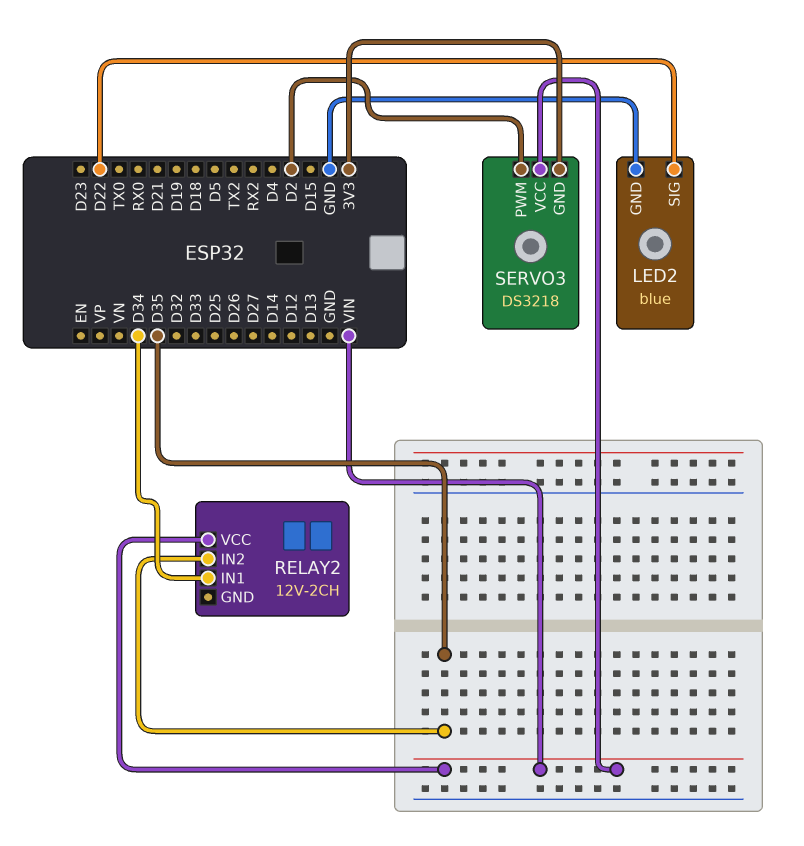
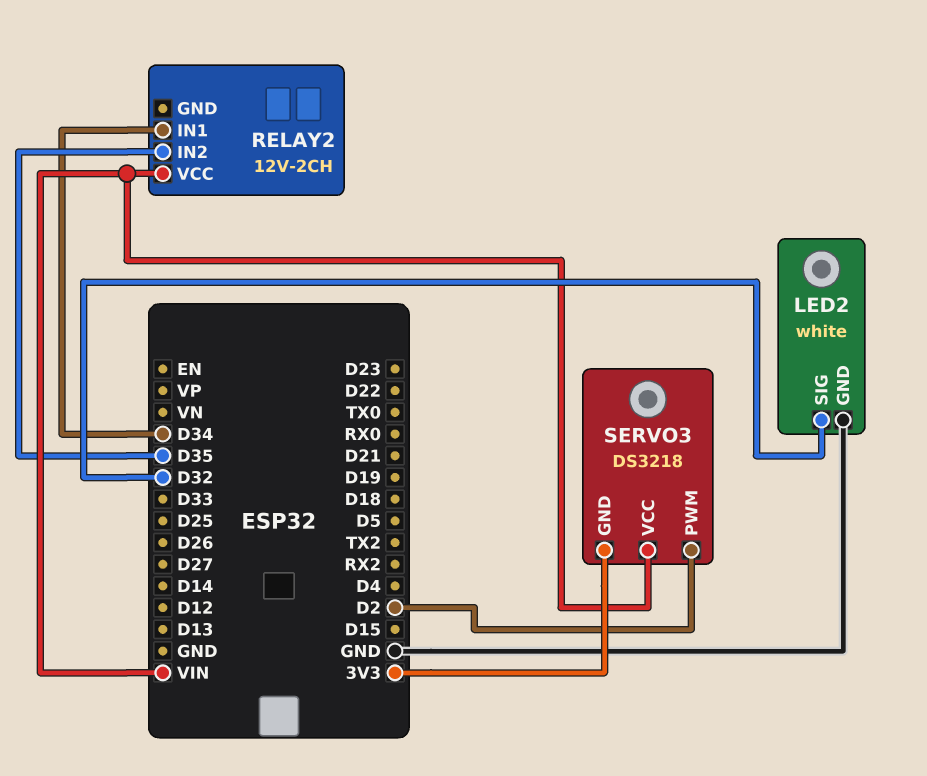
LED2: blue -> white
LED2 pin SIG: D22 -> D32

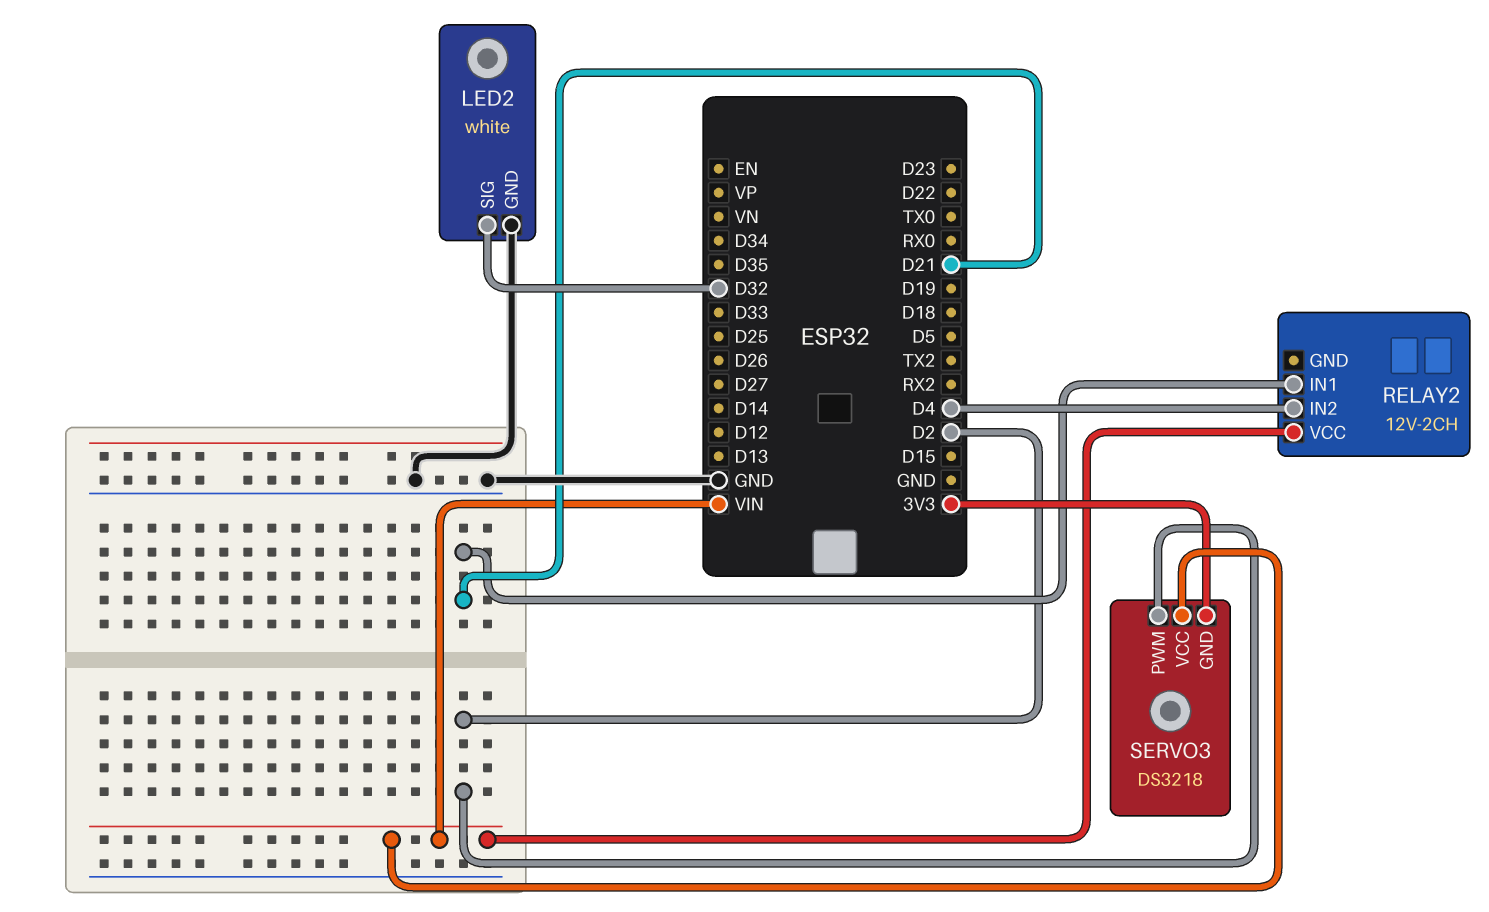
RELAY2 pin IN1: D34 -> D21
RELAY2 pin IN2: D35 -> D4

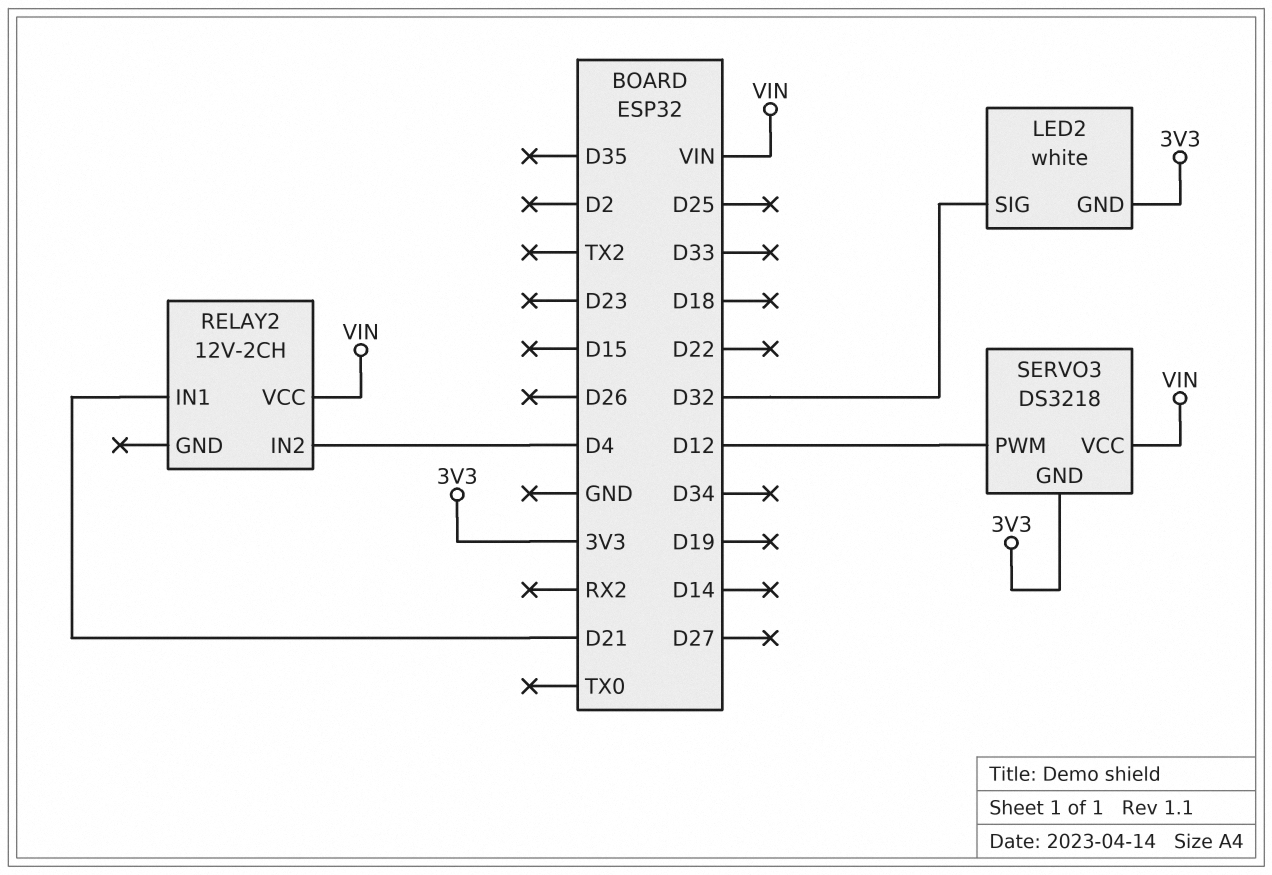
LED2 pin GND: GND -> 3V3
SERVO3 pin PWM: D2 -> D12

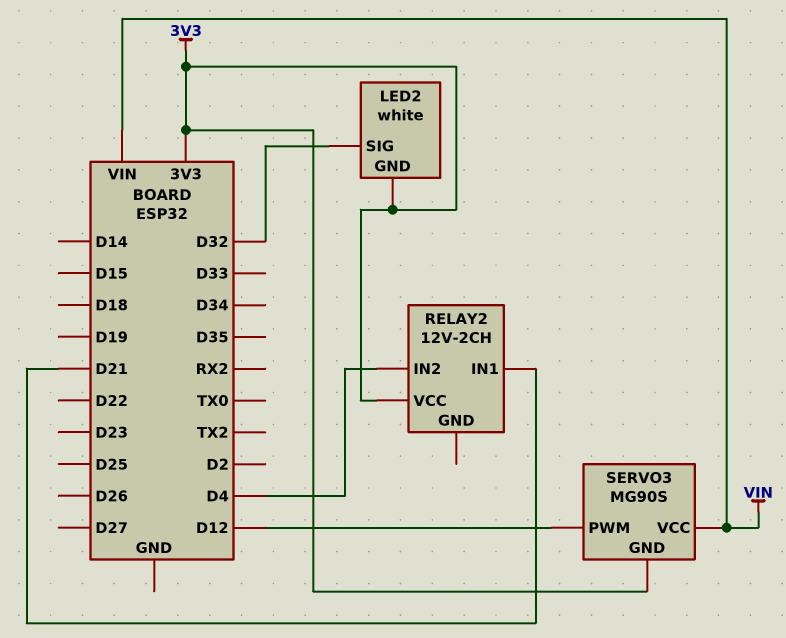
RELAY2 pin VCC: VIN -> 3V3
SERVO3: DS3218 -> MG90S

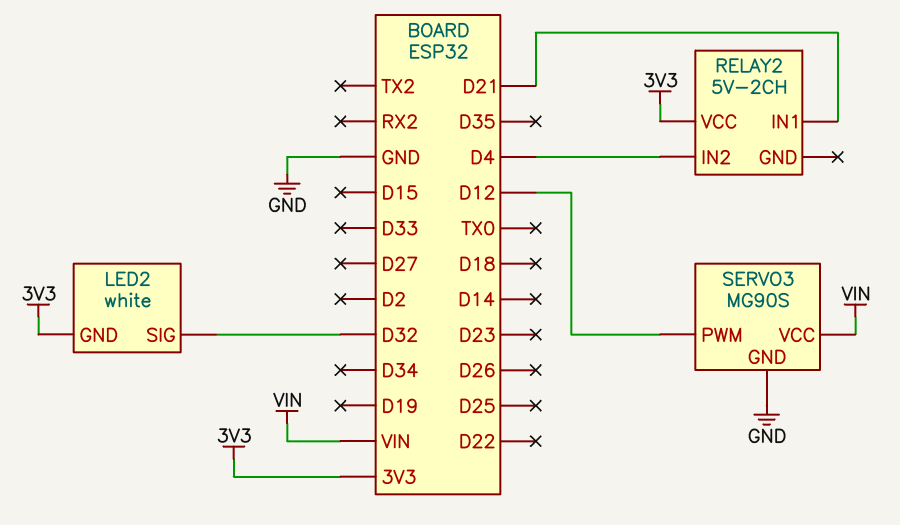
RELAY2: 12V-2CH -> 5V-2CH
SERVO3 pin GND: 3V3 -> GND

